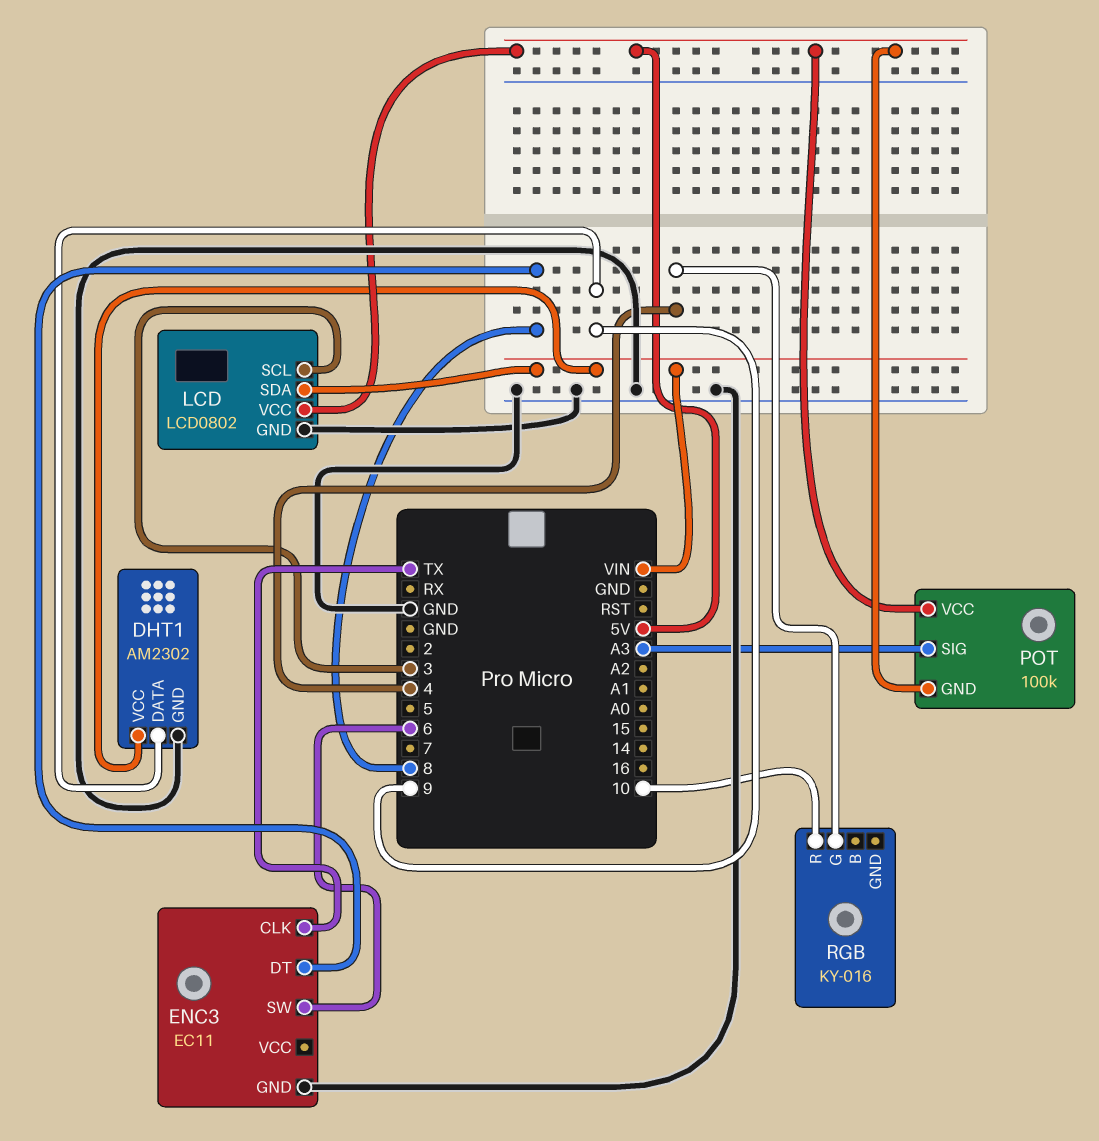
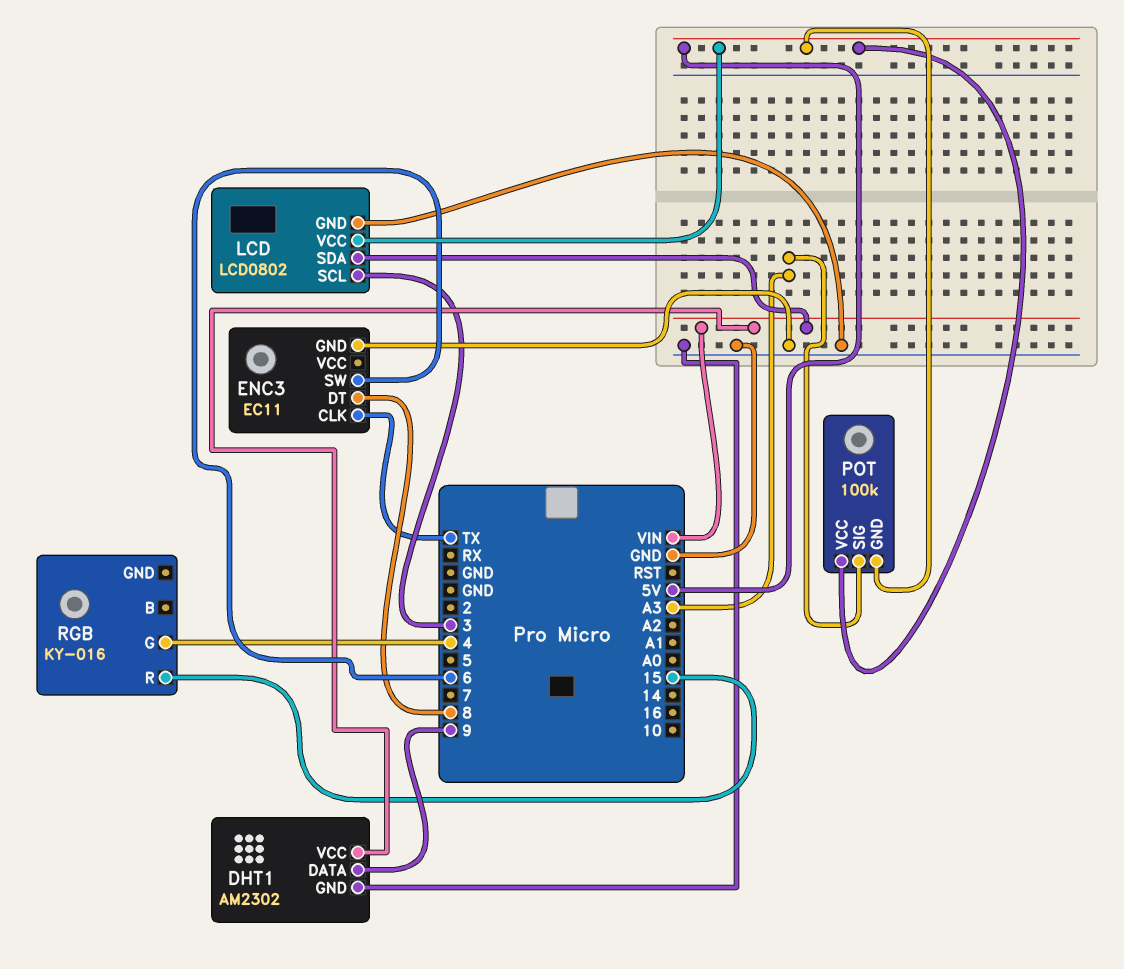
RGB pin R: 10 -> 15

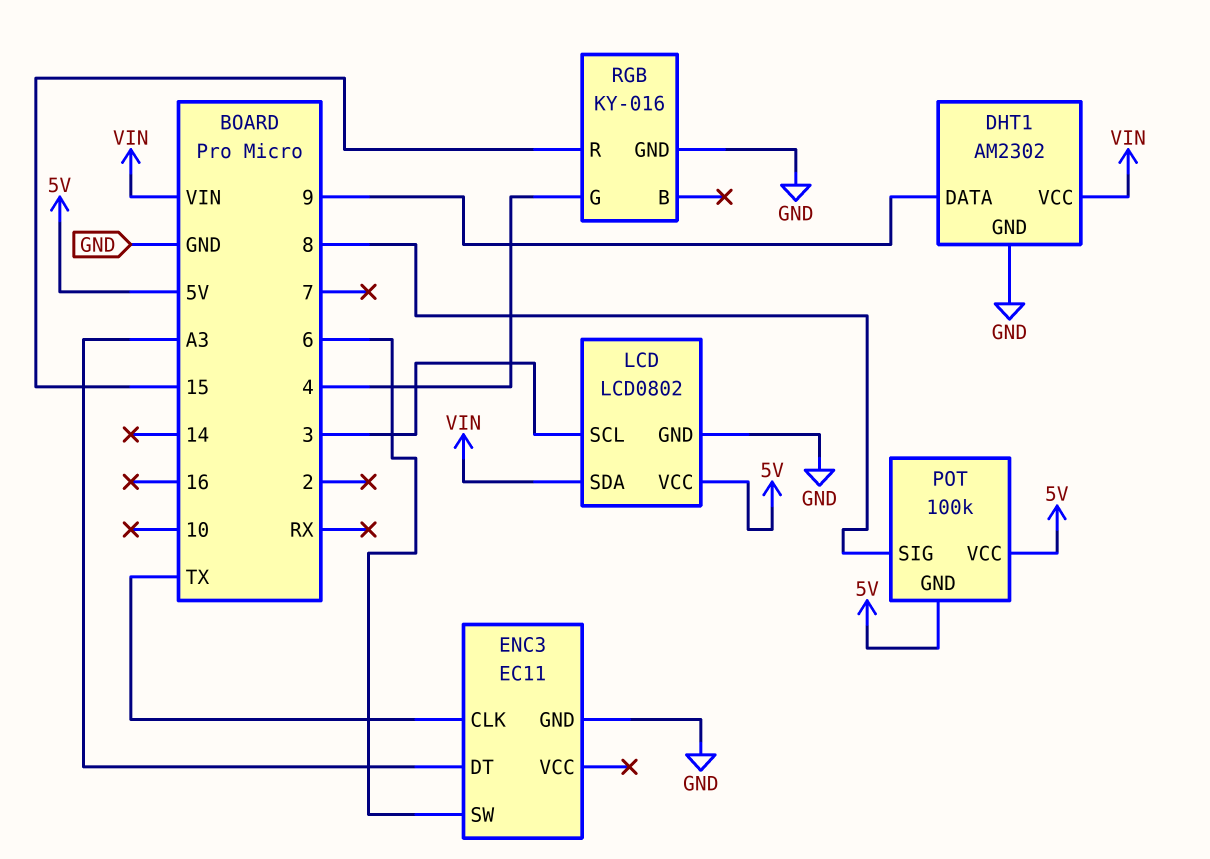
ENC3 pin DT: 8 -> A3
POT pin SIG: A3 -> 8
RGB pin GND: none -> GND

